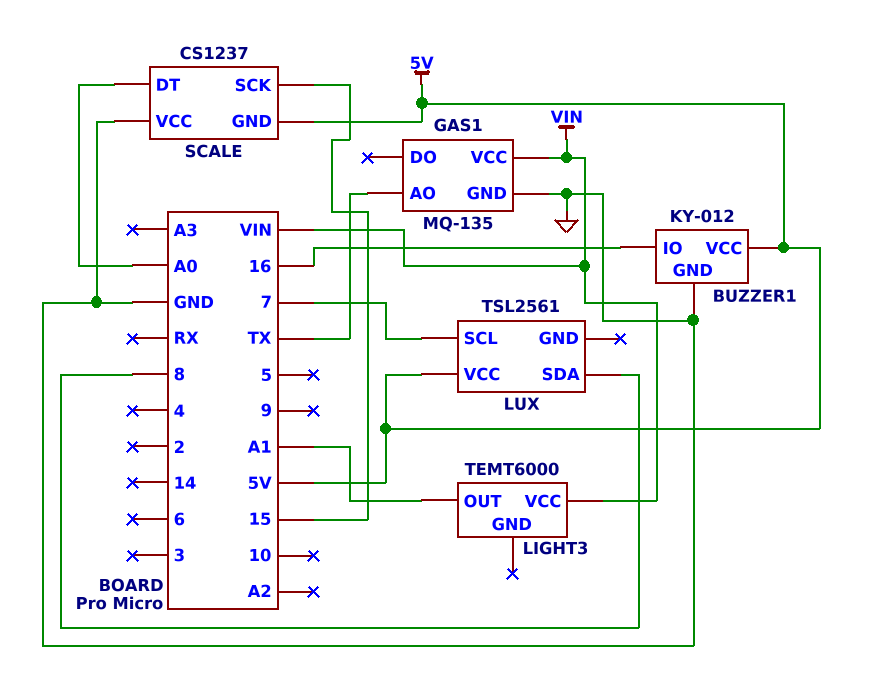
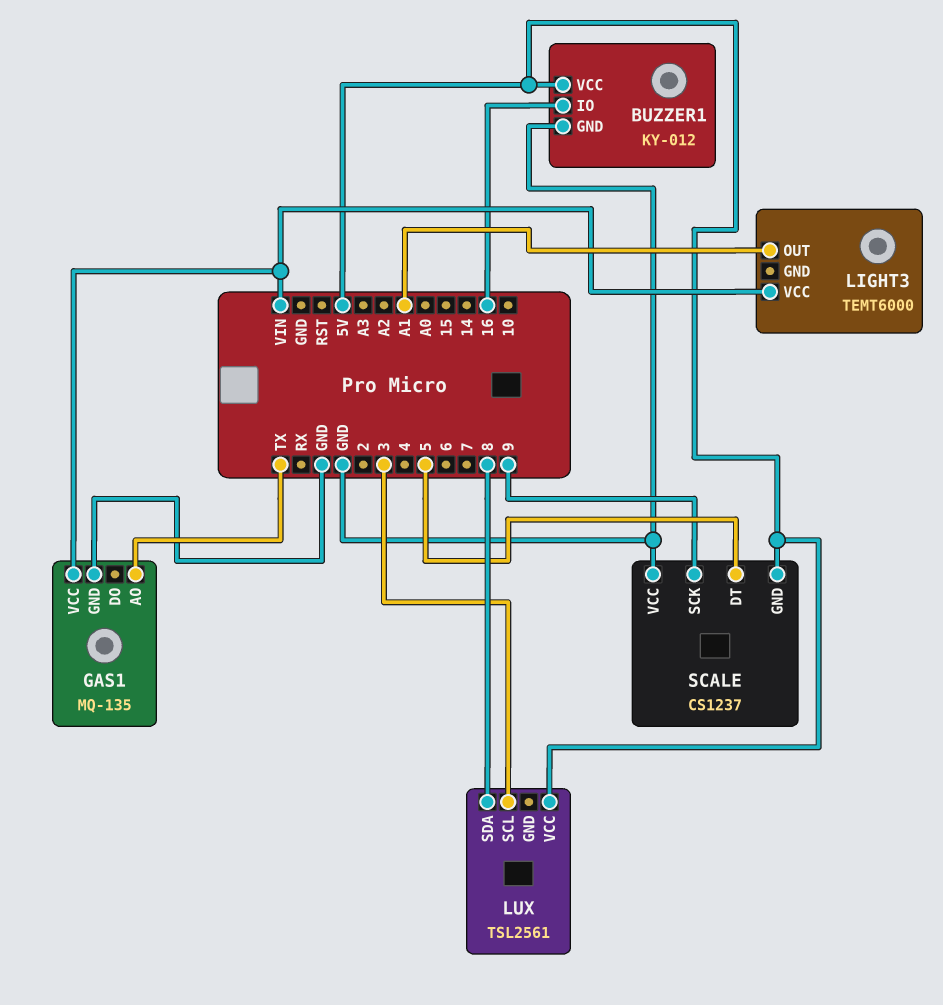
LUX pin SCL: 7 -> 3
SCALE pin DT: A0 -> 5
SCALE pin SCK: 15 -> 9

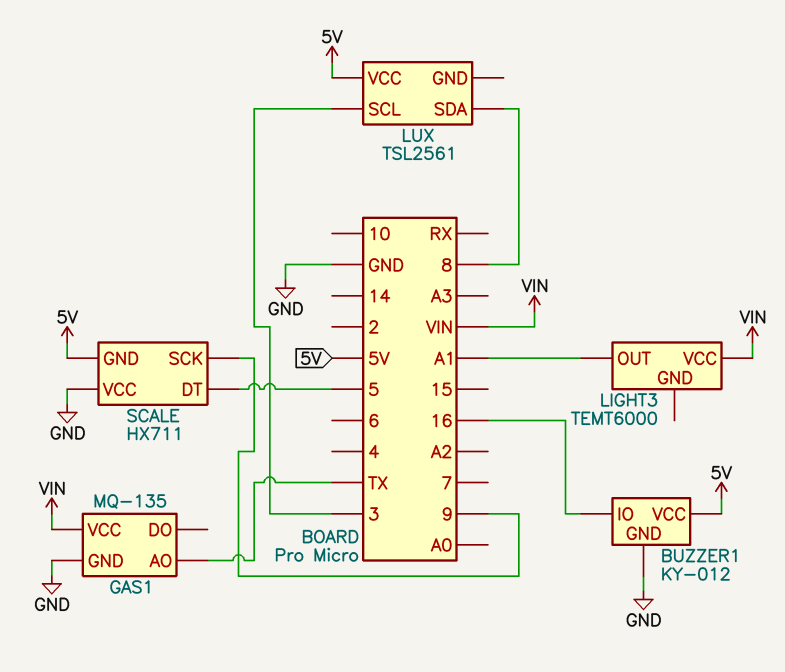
SCALE: CS1237 -> HX711

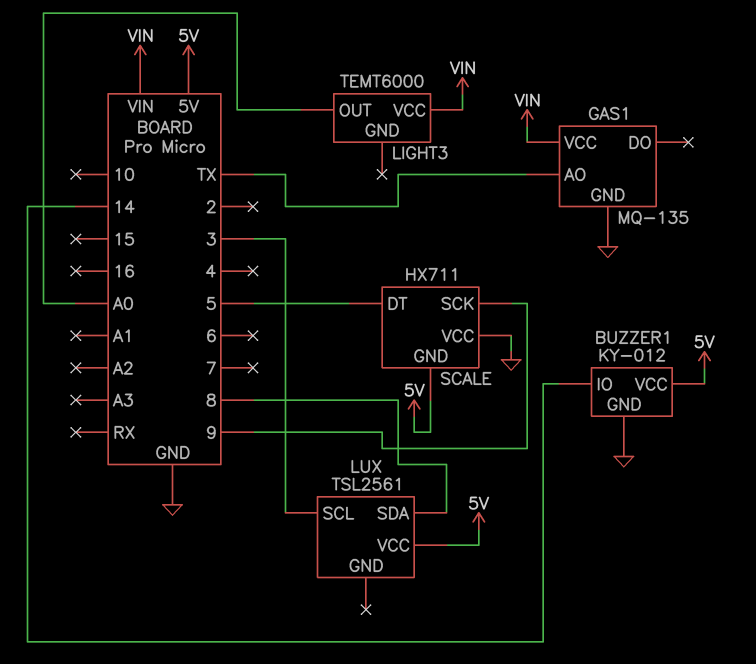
BUZZER1 pin IO: 16 -> 14
LIGHT3 pin OUT: A1 -> A0

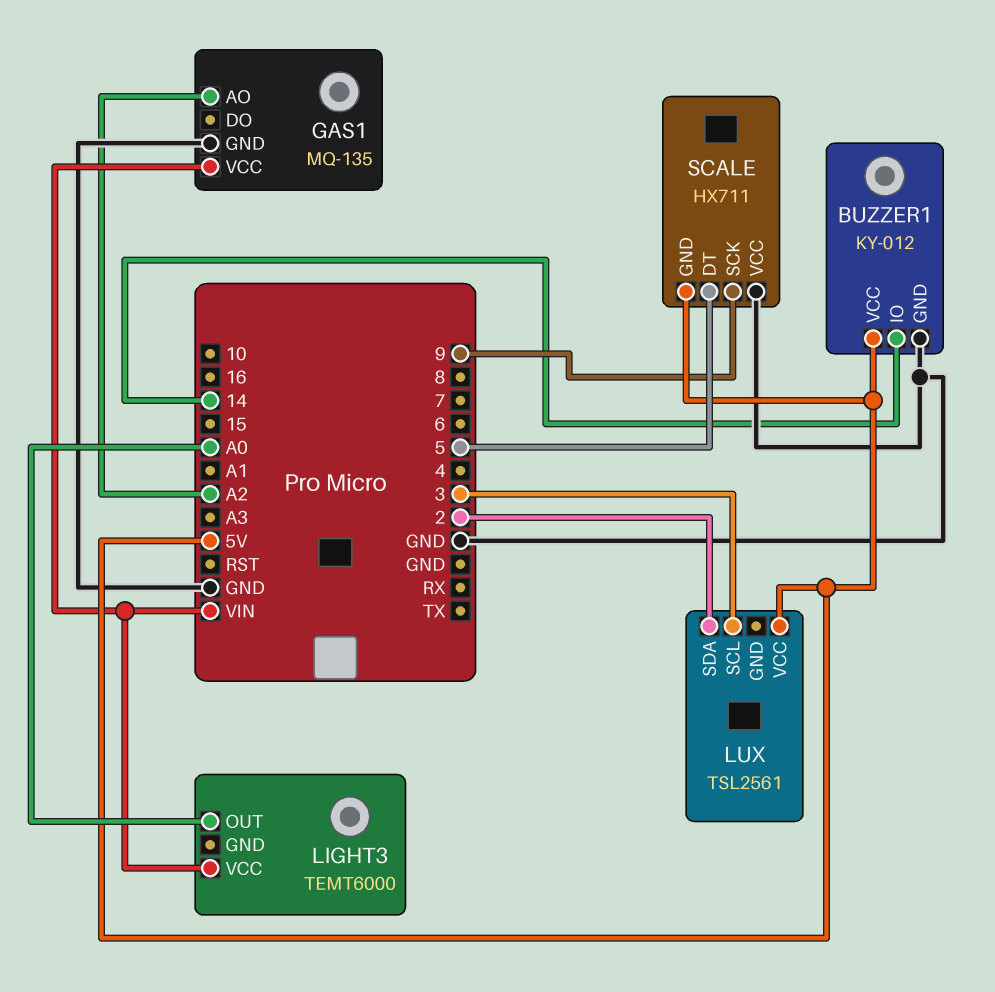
GAS1 pin AO: TX -> A2
LUX pin SDA: 8 -> 2

